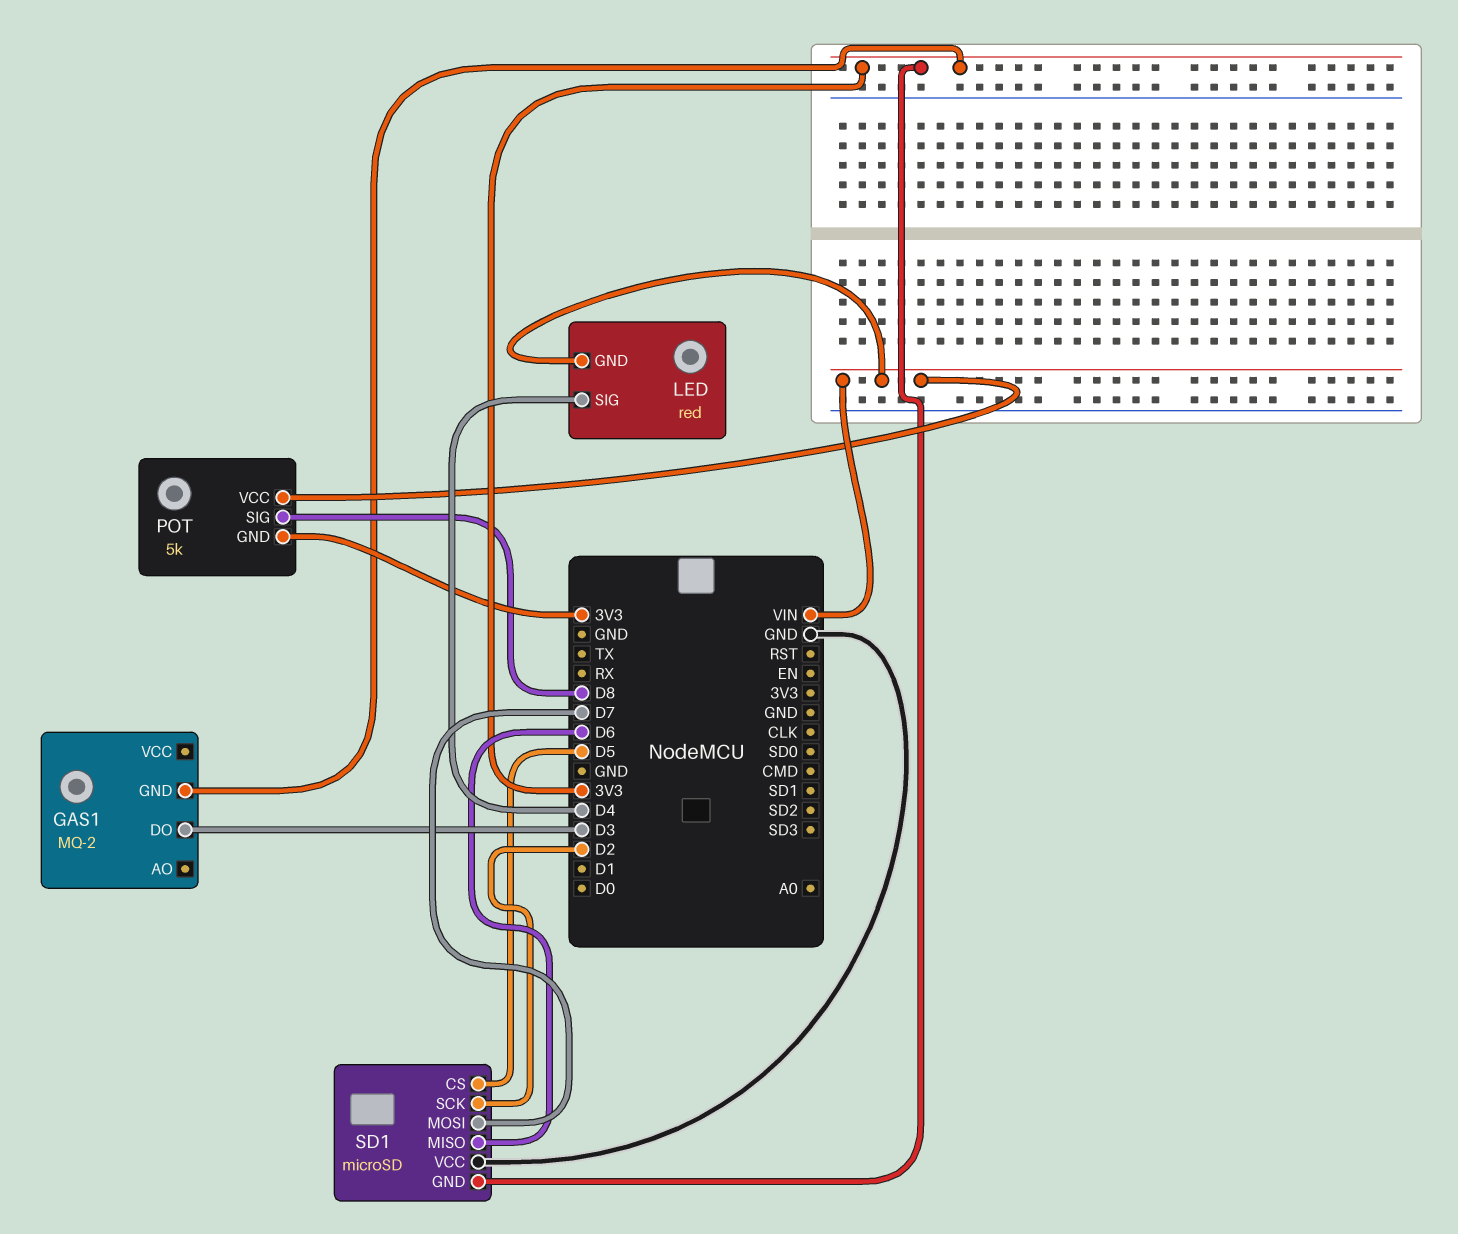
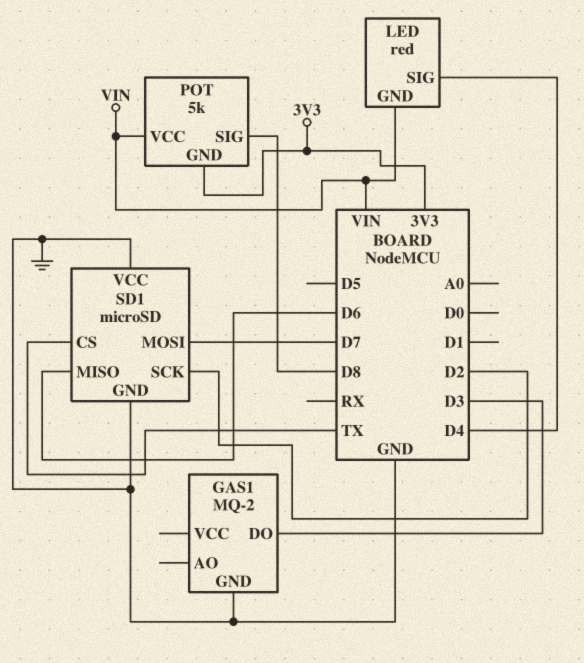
GAS1 pin GND: 3V3 -> GND
SD1 pin CS: D5 -> TX
SD1 pin GND: 3V3 -> GND

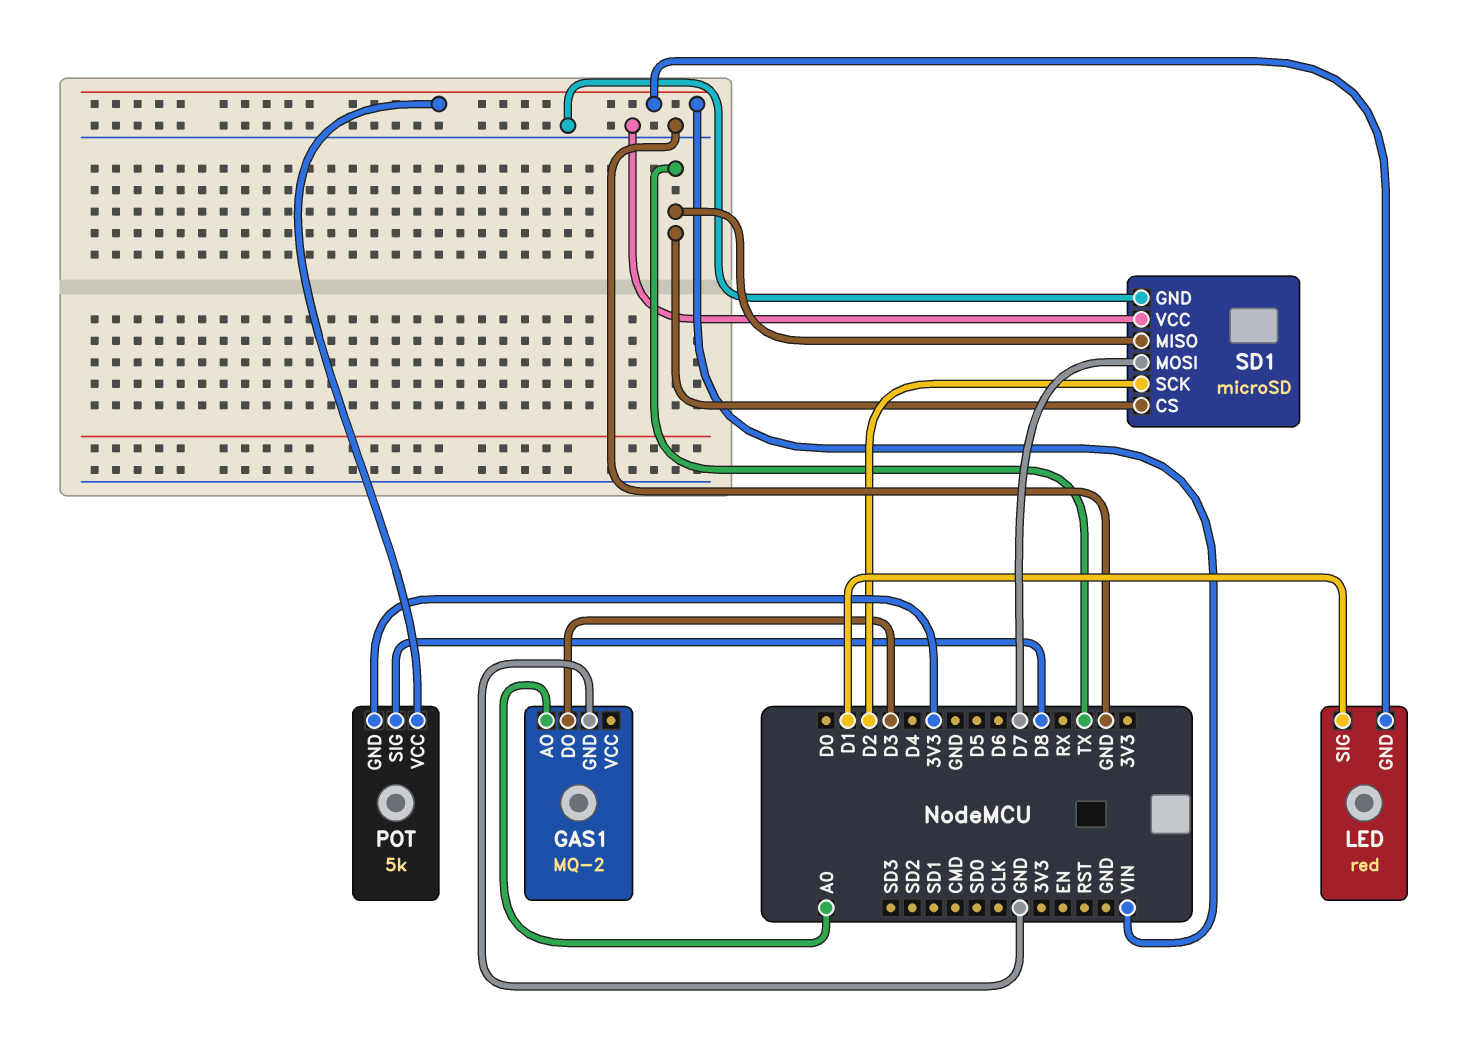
GAS1 pin AO: none -> A0
LED pin SIG: D4 -> D1
SD1 pin MISO: D6 -> TX

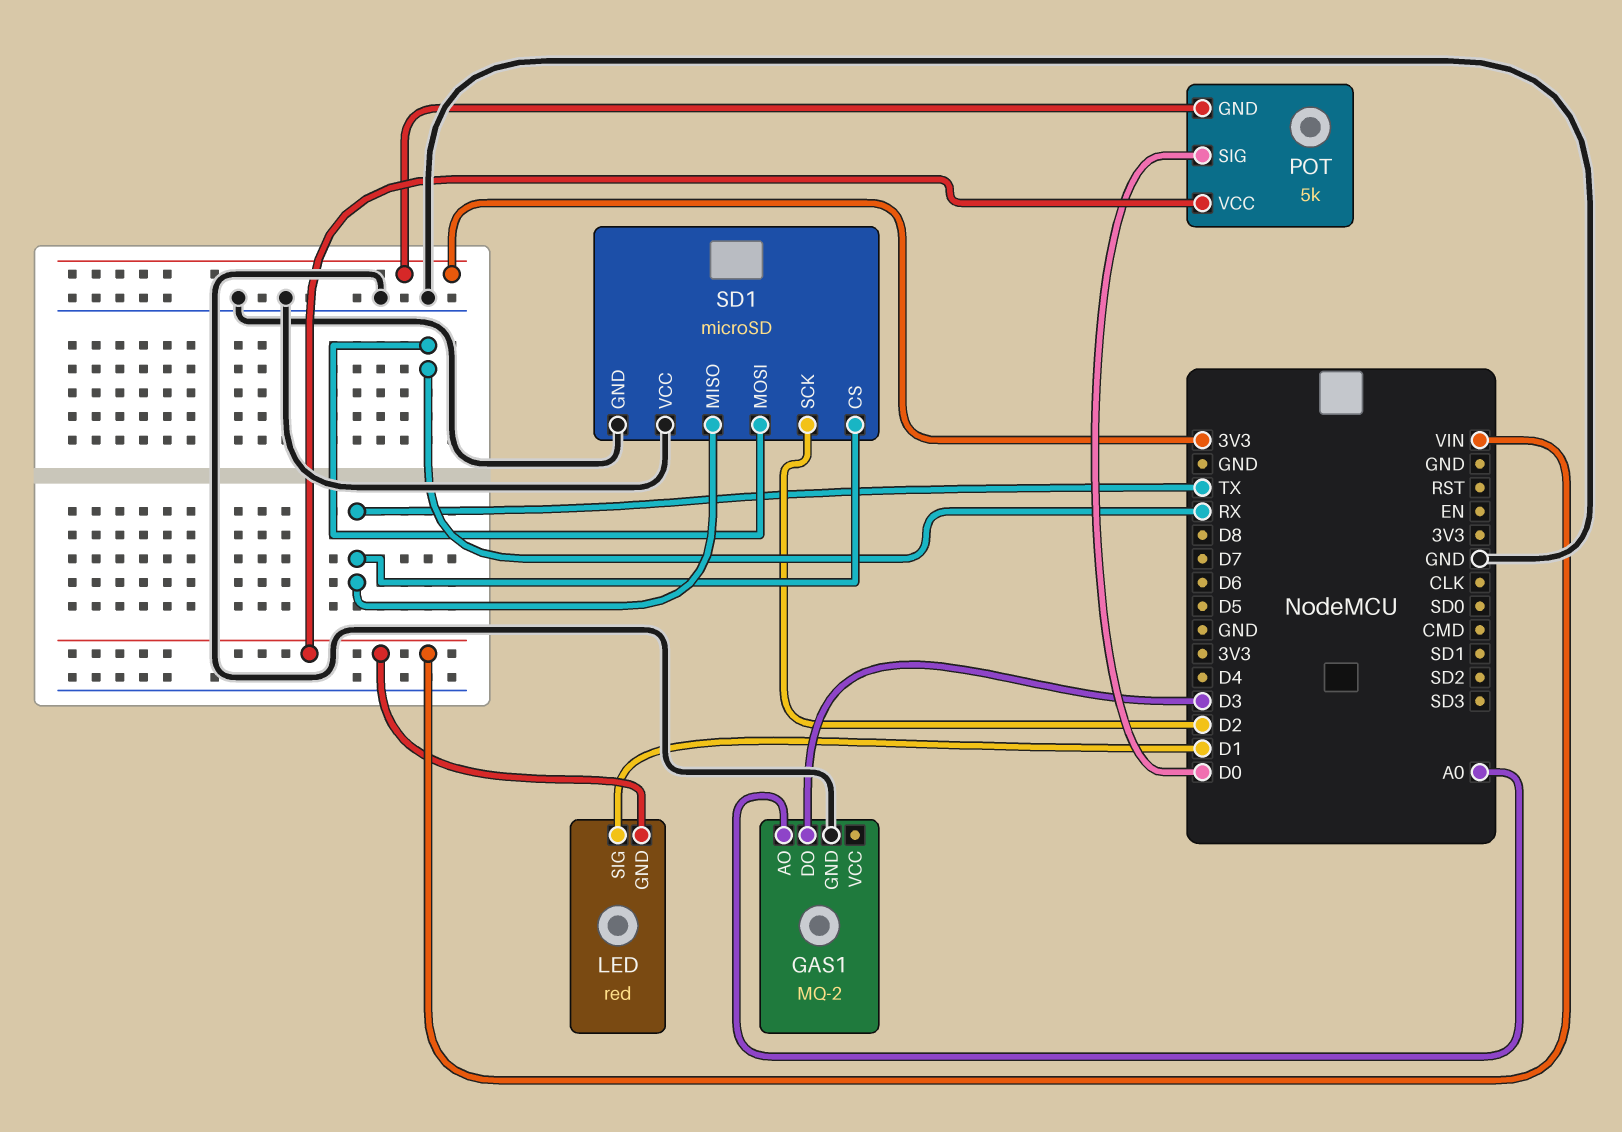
POT pin SIG: D8 -> D0
SD1 pin MOSI: D7 -> RX

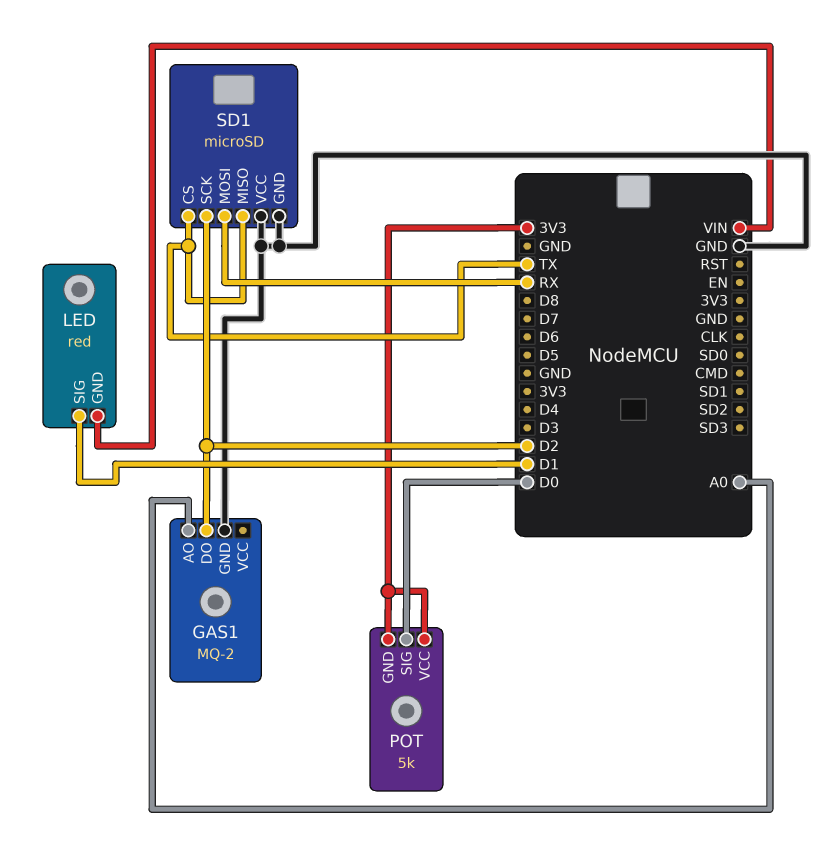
GAS1 pin DO: D3 -> D2
POT pin VCC: VIN -> 3V3

